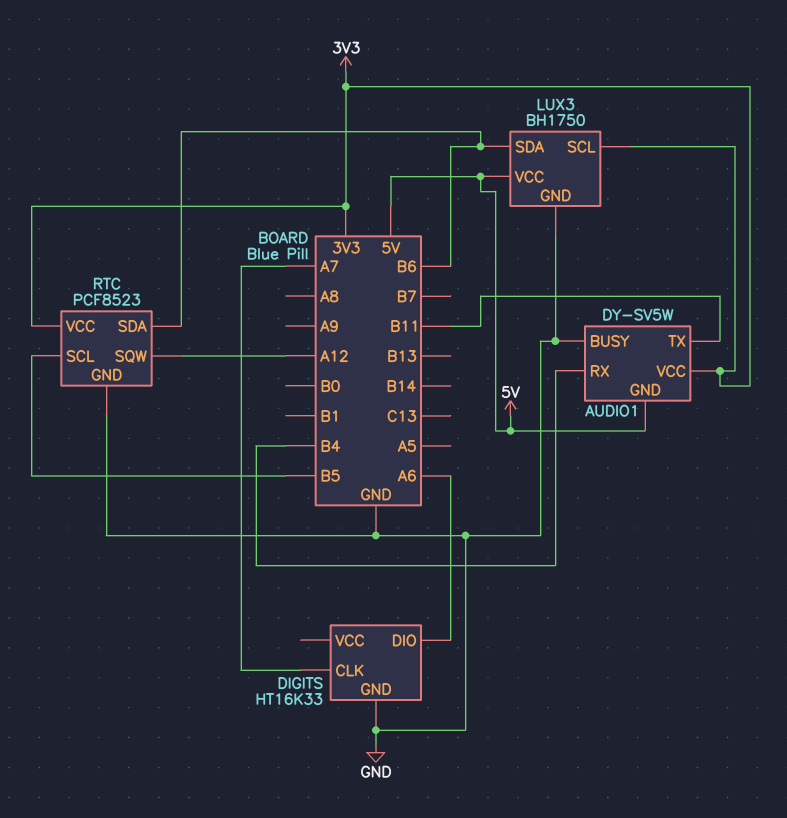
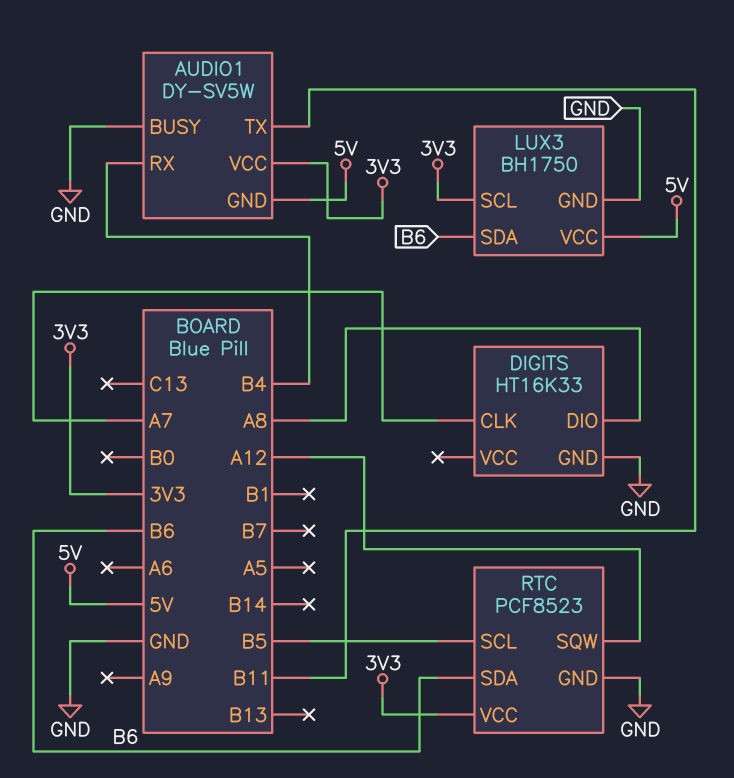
DIGITS pin DIO: A6 -> A8

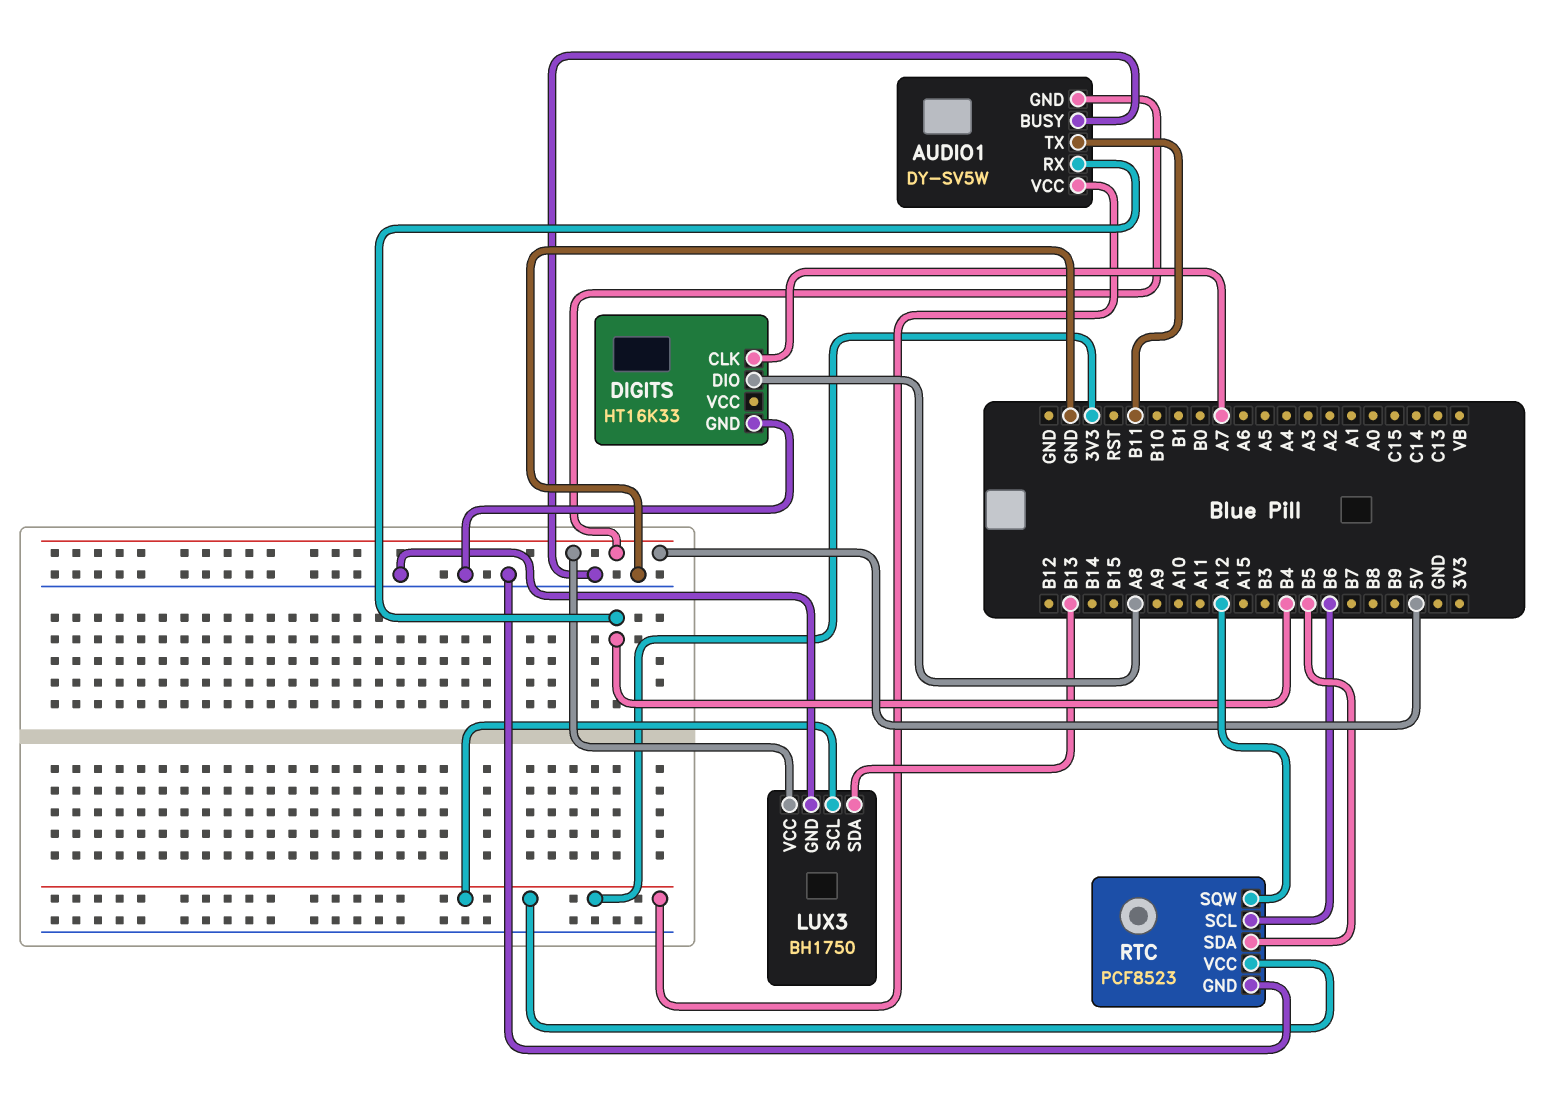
LUX3 pin SDA: B6 -> B13
RTC pin SCL: B5 -> B6
RTC pin SDA: B6 -> B5

